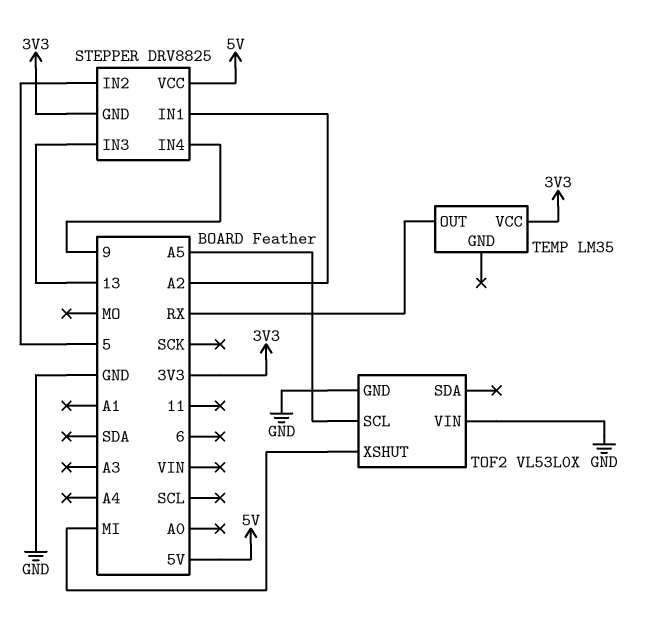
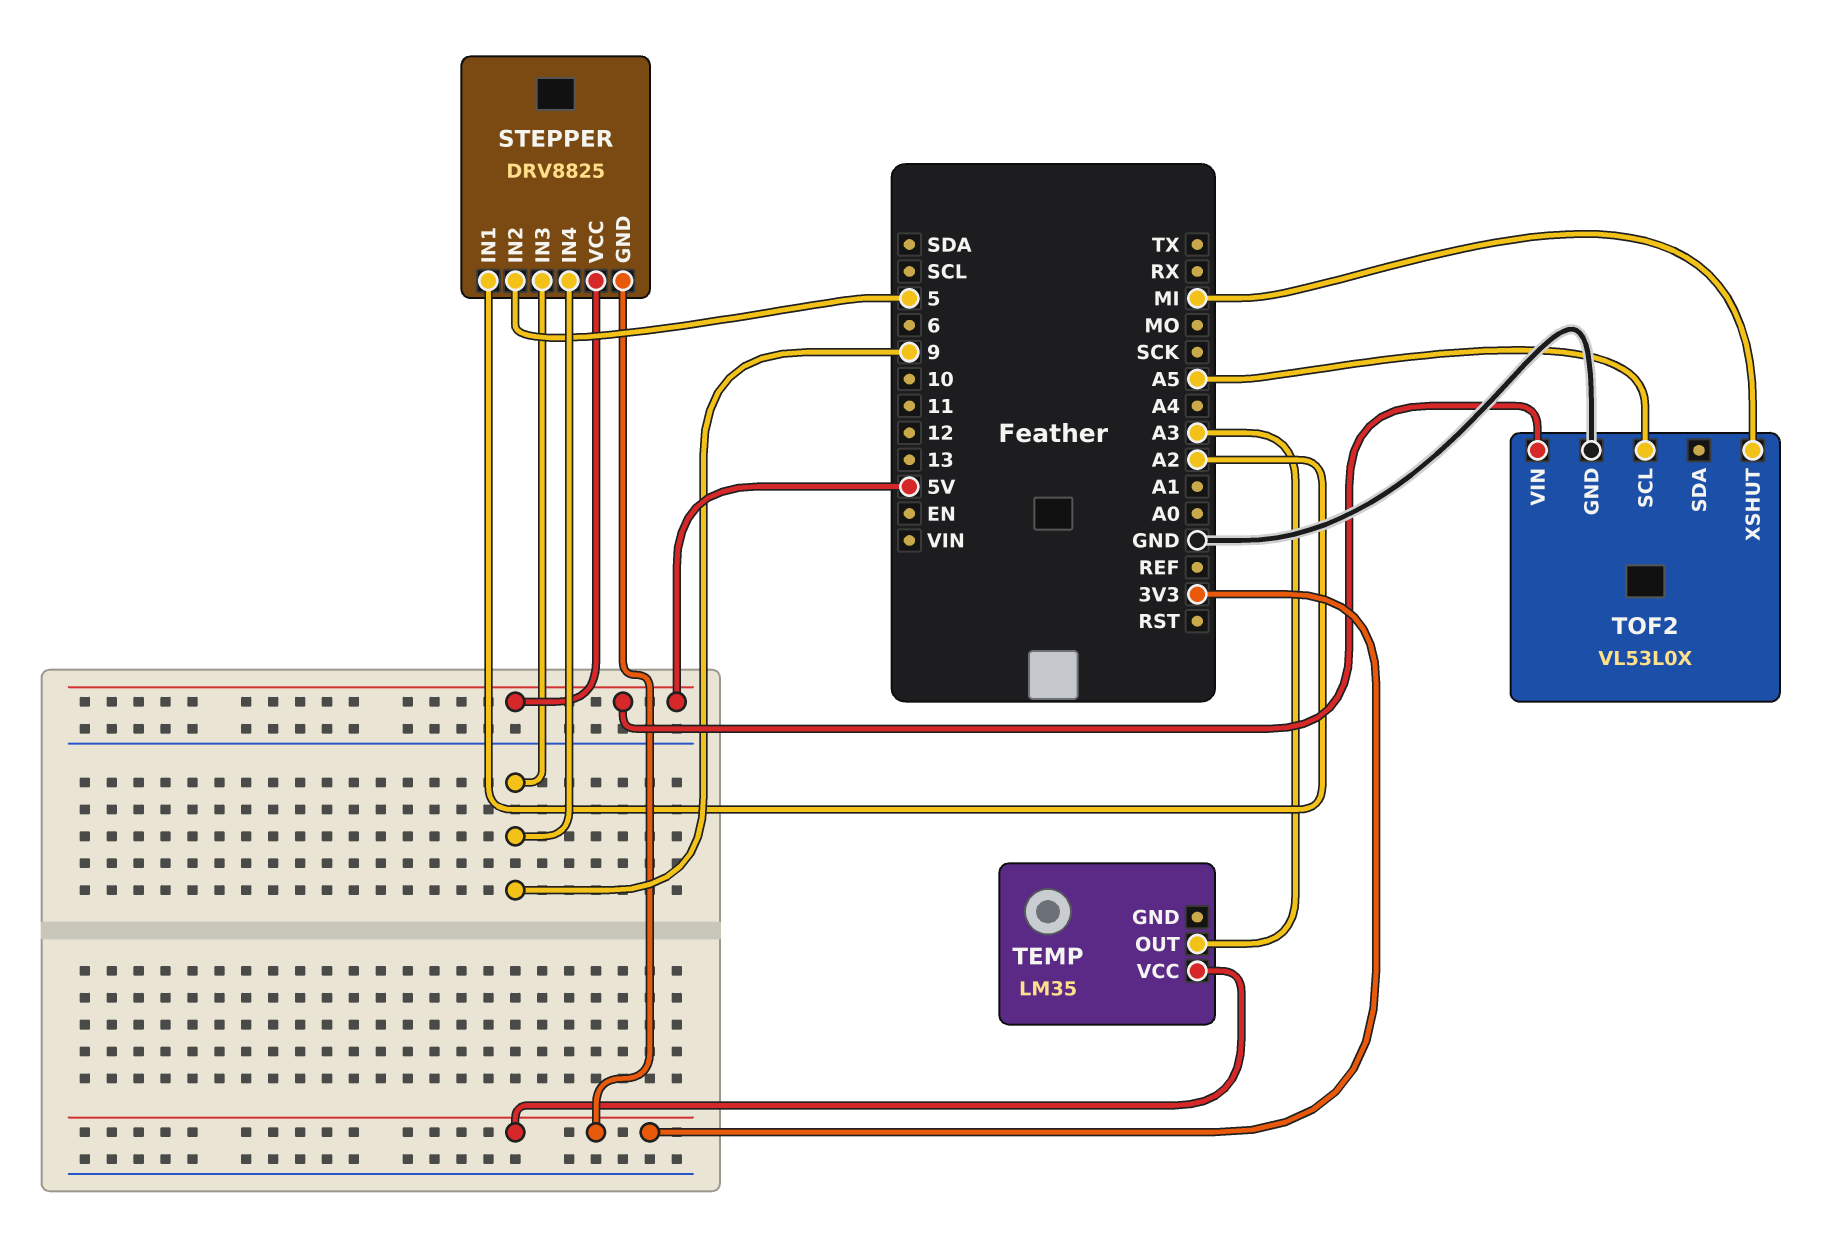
STEPPER pin IN3: 13 -> 9
TEMP pin OUT: RX -> A3
TOF2 pin VIN: GND -> 5V

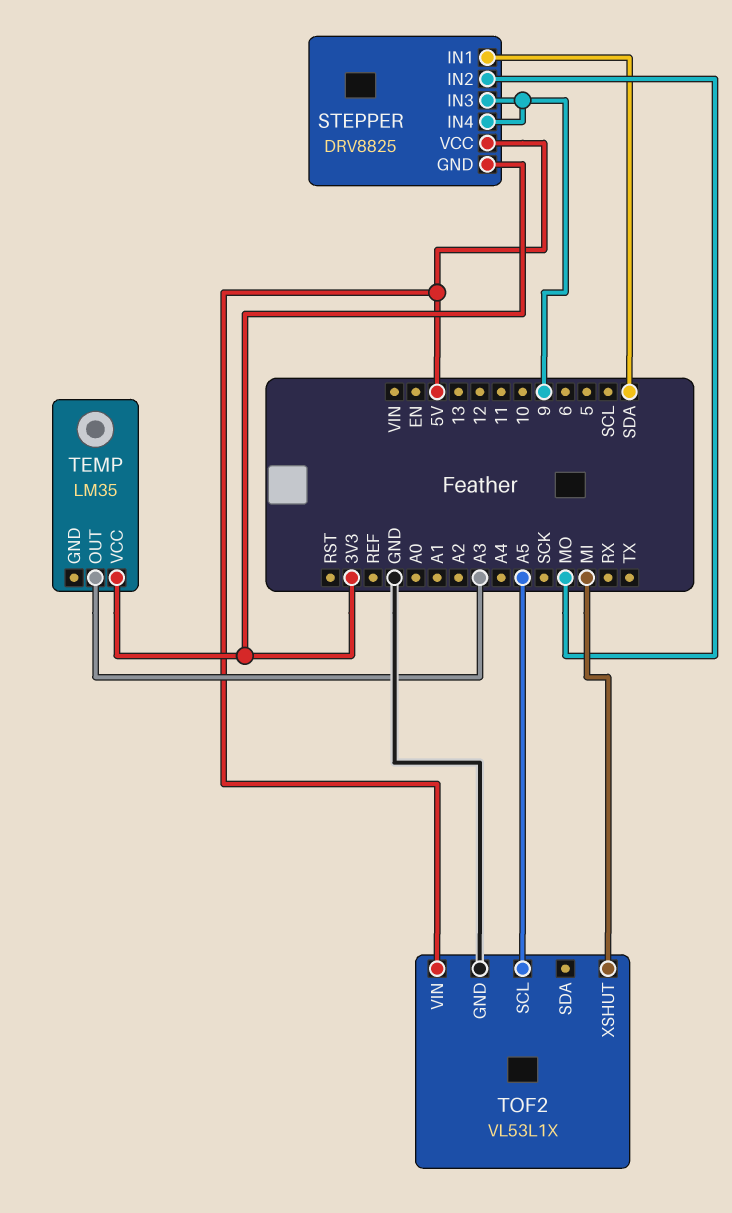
STEPPER pin IN1: A2 -> SDA
STEPPER pin IN2: 5 -> MO
TOF2: VL53L0X -> VL53L1X

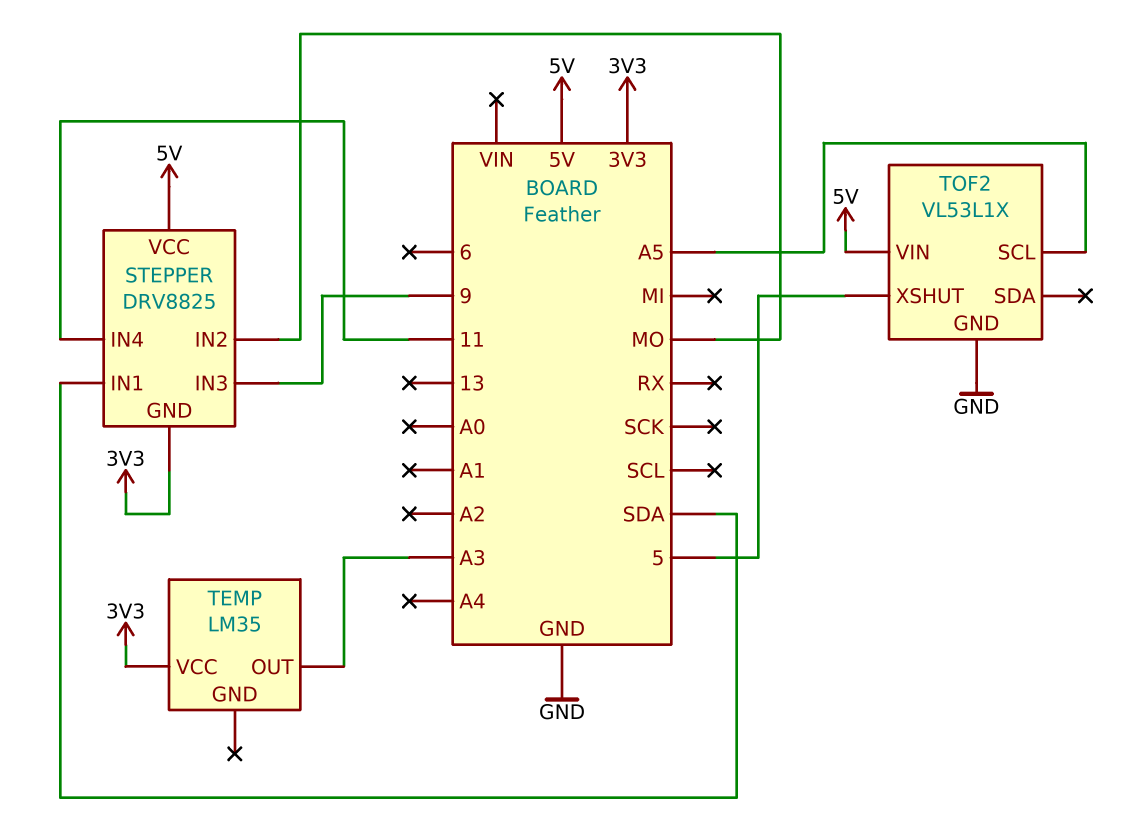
STEPPER pin IN4: 9 -> 11
TOF2 pin XSHUT: MI -> 5

